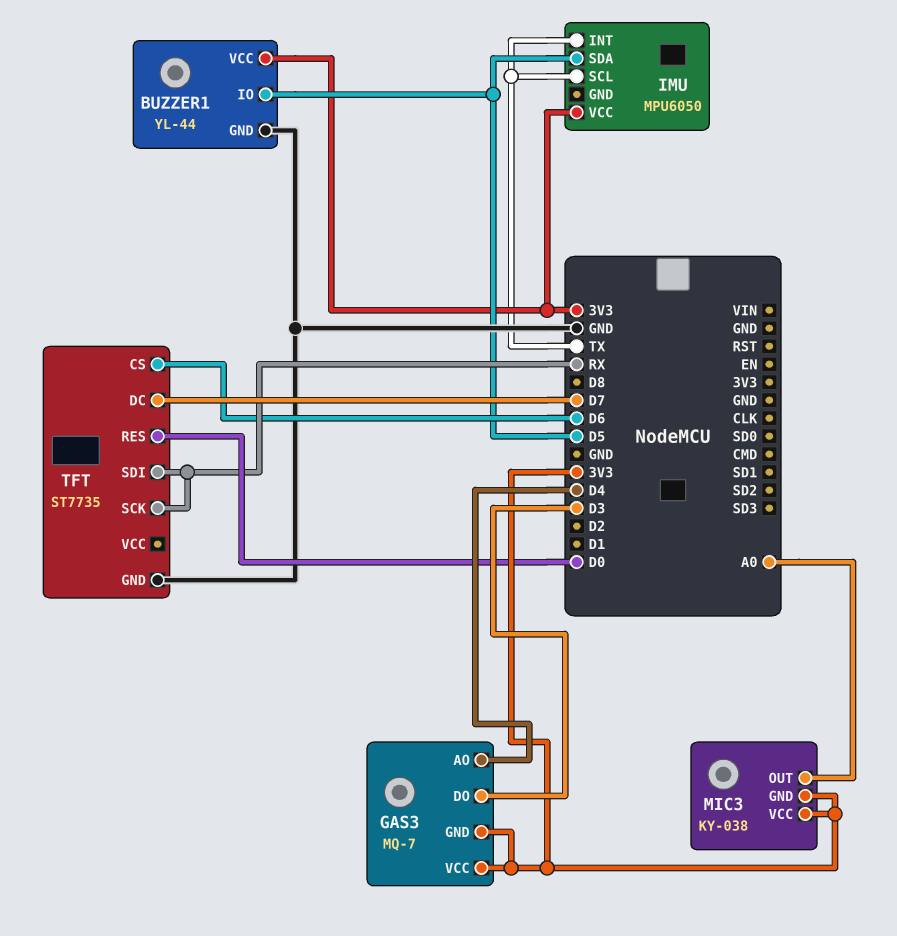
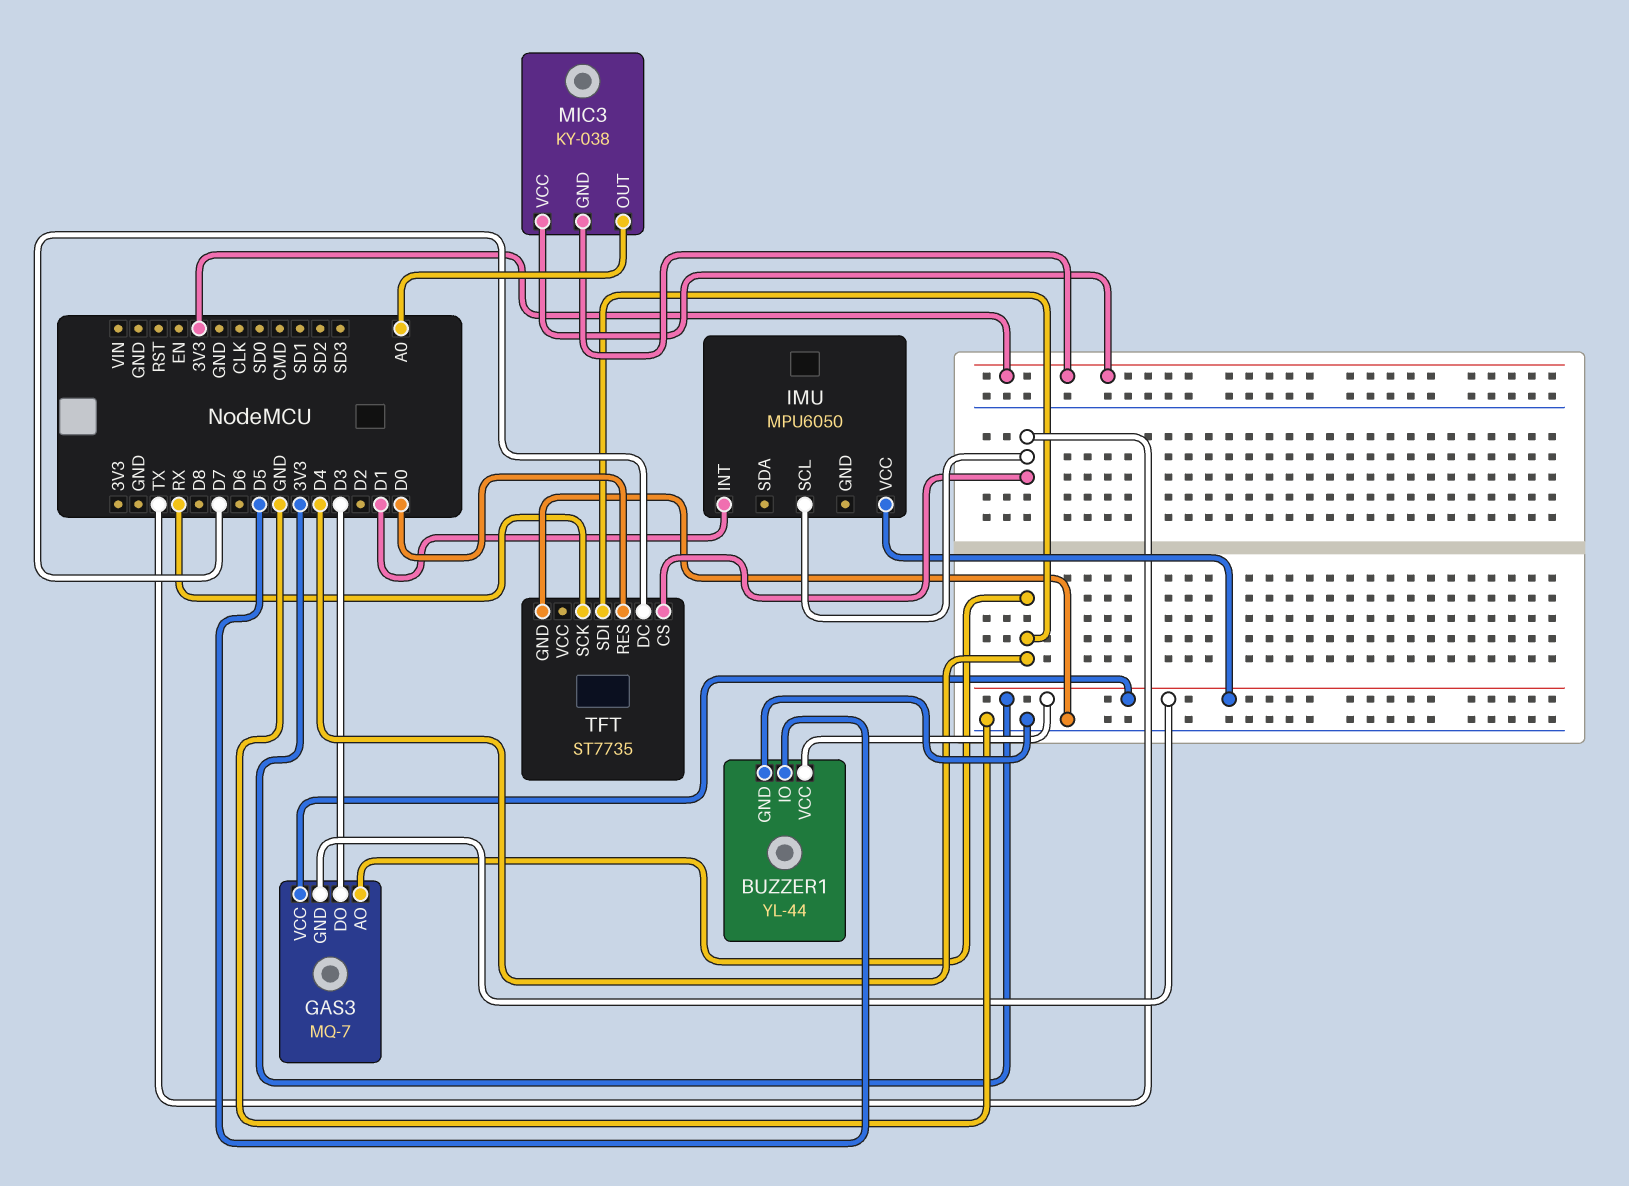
IMU pin INT: TX -> D1
IMU pin SDA: D5 -> none
TFT pin CS: D6 -> TX
TFT pin SDI: RX -> D4

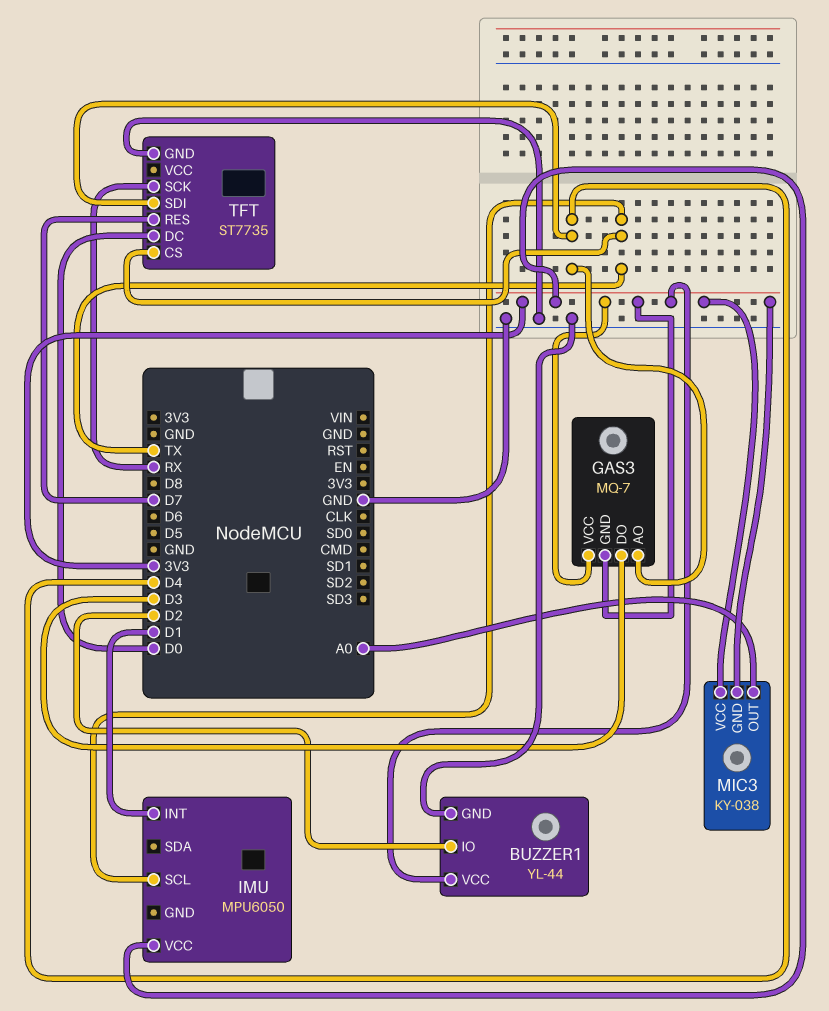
BUZZER1 pin IO: D5 -> D2
TFT pin DC: D7 -> D0
TFT pin RES: D0 -> D7

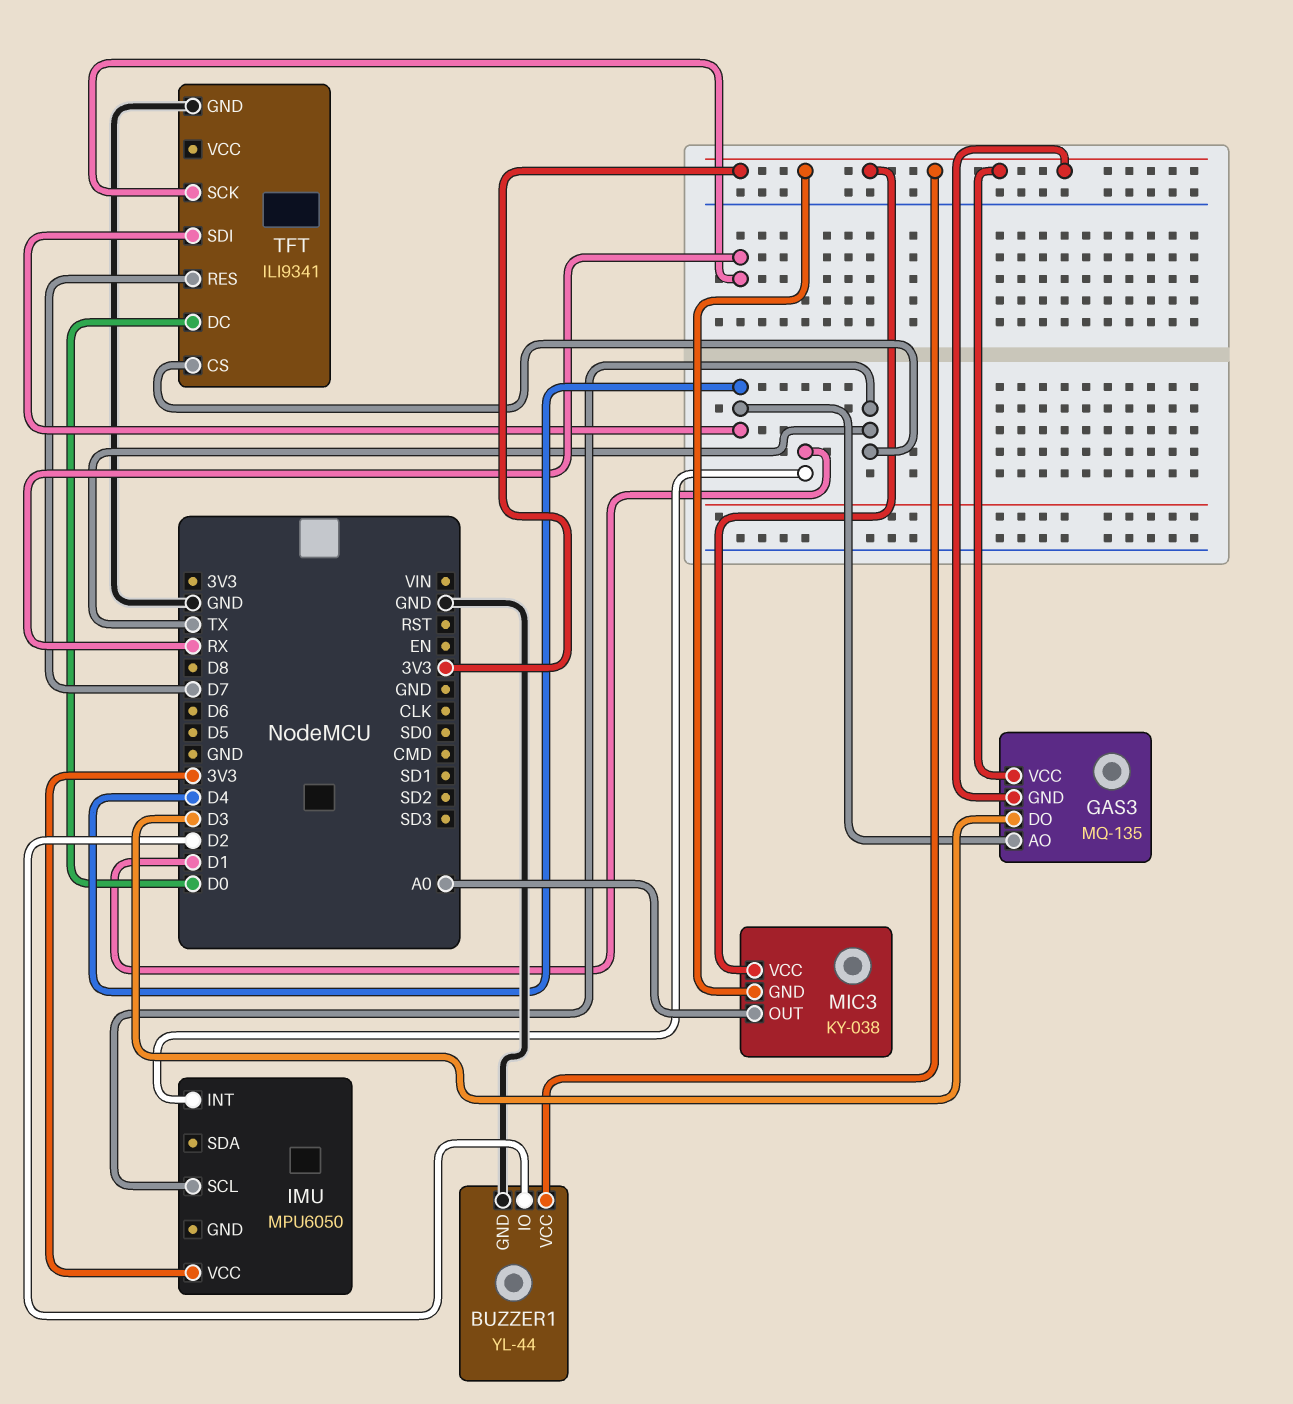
GAS3: MQ-7 -> MQ-135
TFT: ST7735 -> ILI9341

